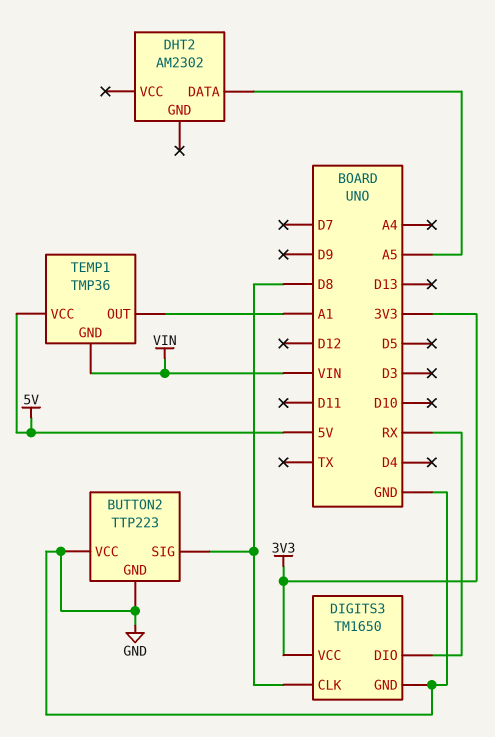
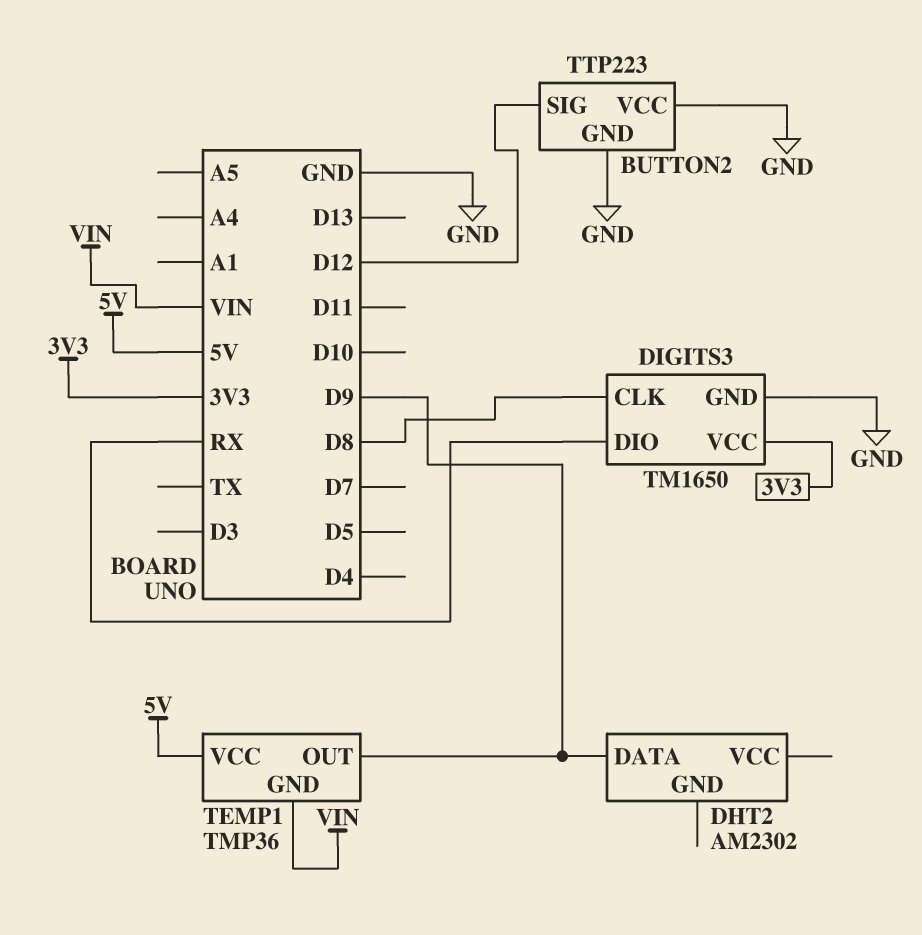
BUTTON2 pin SIG: D8 -> D12
DHT2 pin DATA: A5 -> D9
TEMP1 pin OUT: A1 -> D9

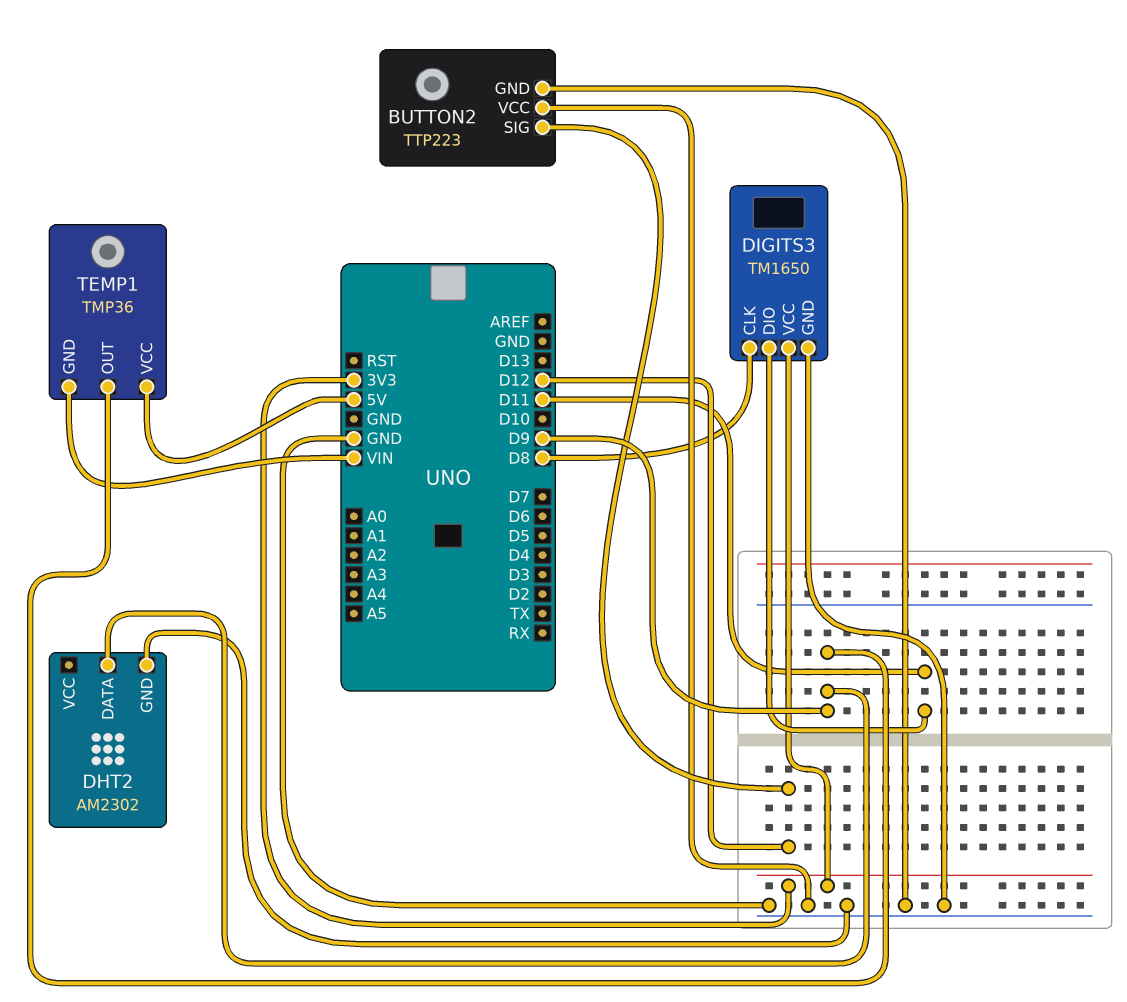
DHT2 pin GND: none -> GND
DIGITS3 pin DIO: RX -> D11

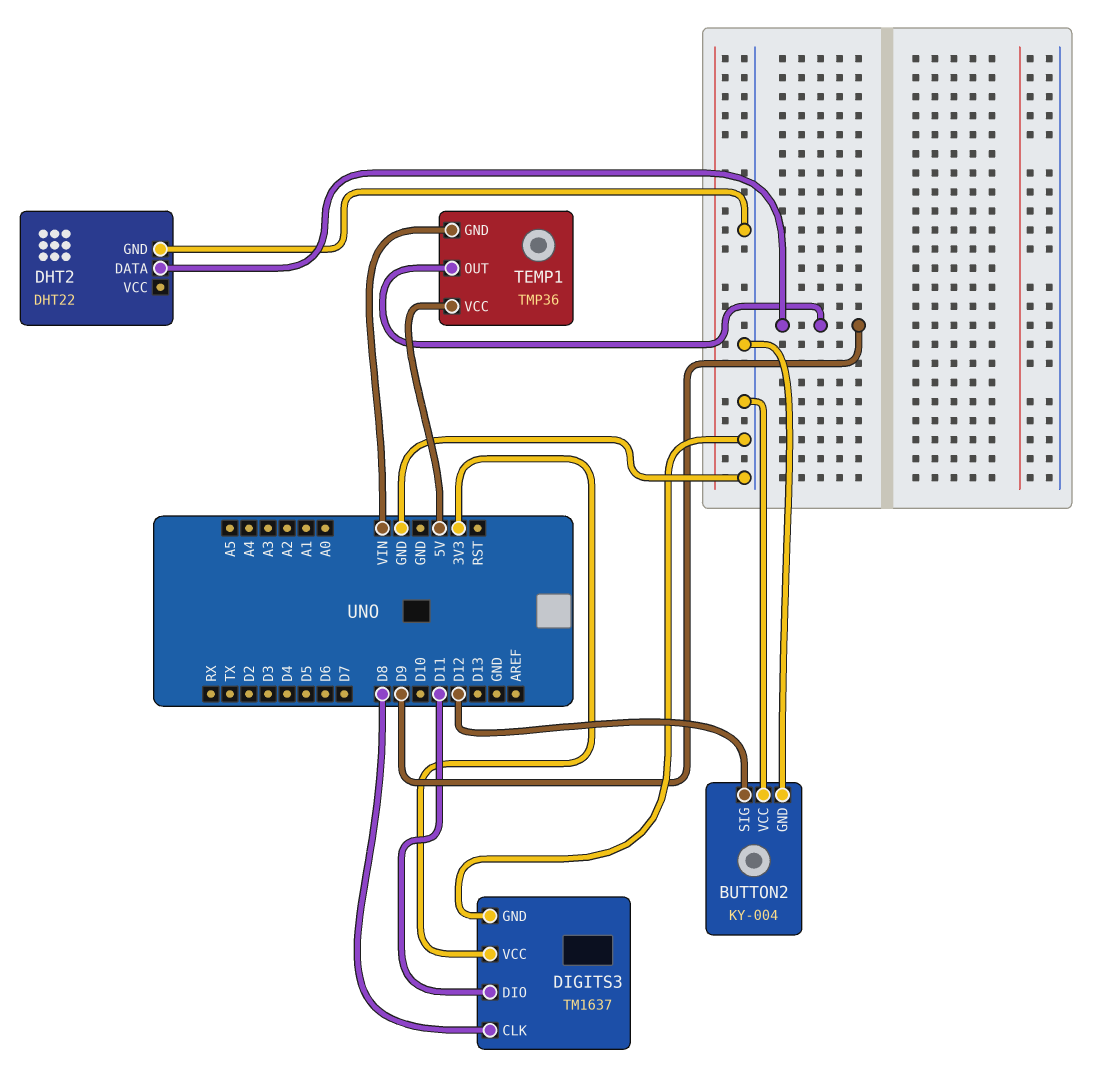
BUTTON2: TTP223 -> KY-004
DHT2: AM2302 -> DHT22
DIGITS3: TM1650 -> TM1637

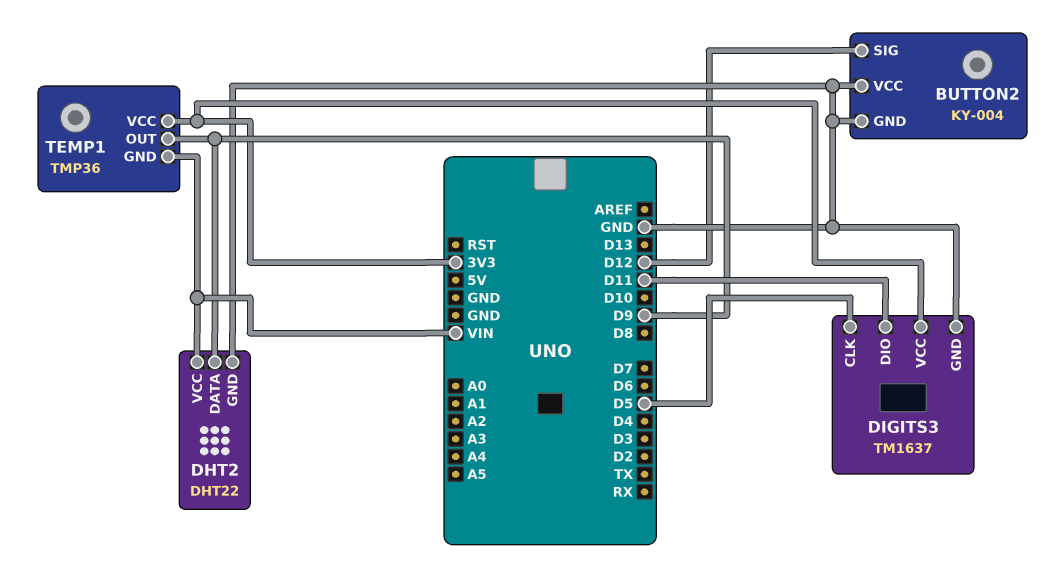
DHT2 pin VCC: none -> VIN
DIGITS3 pin CLK: D8 -> D5
TEMP1 pin VCC: 5V -> 3V3

